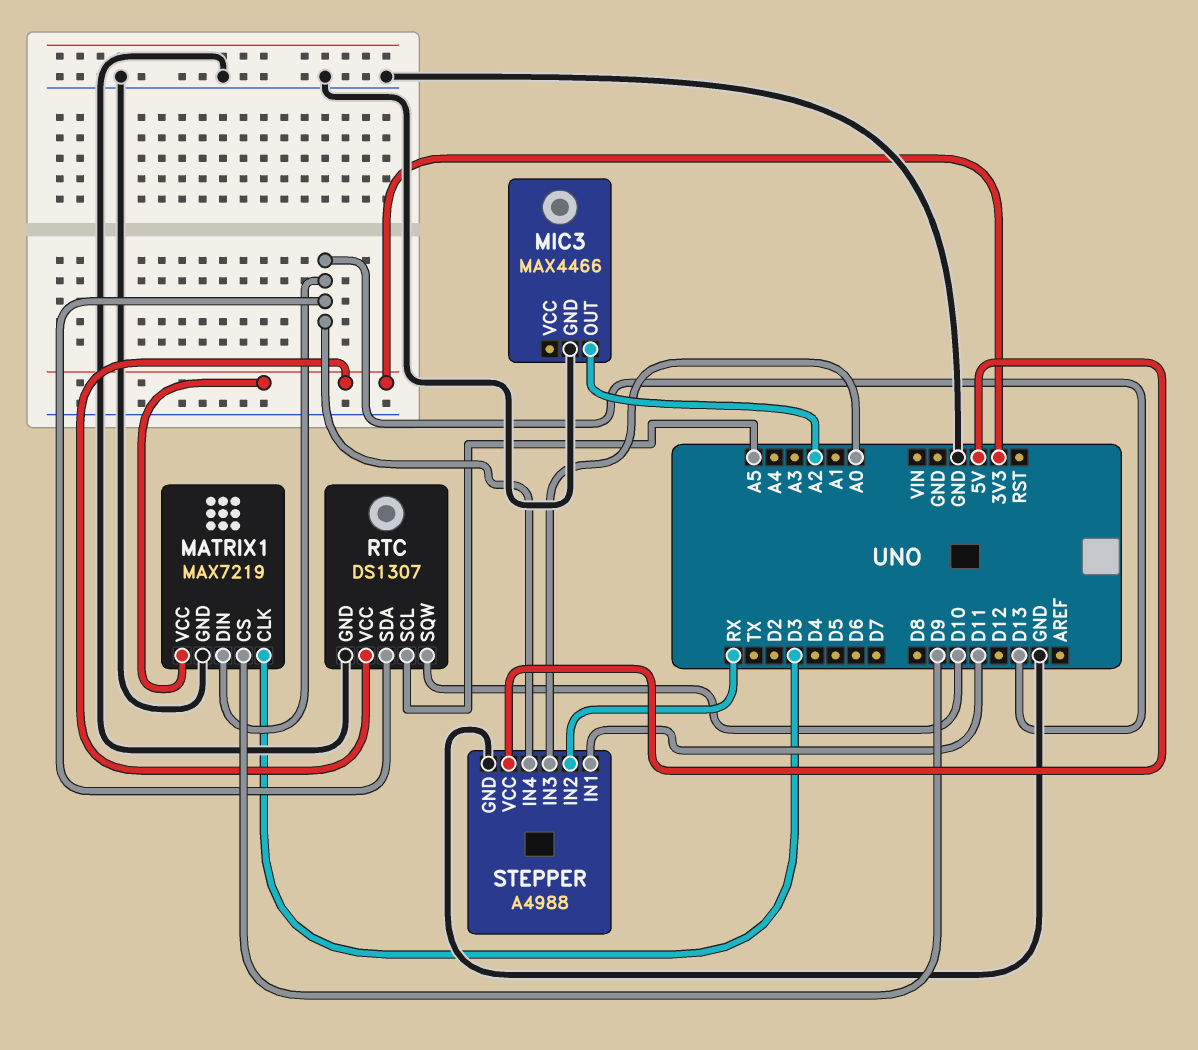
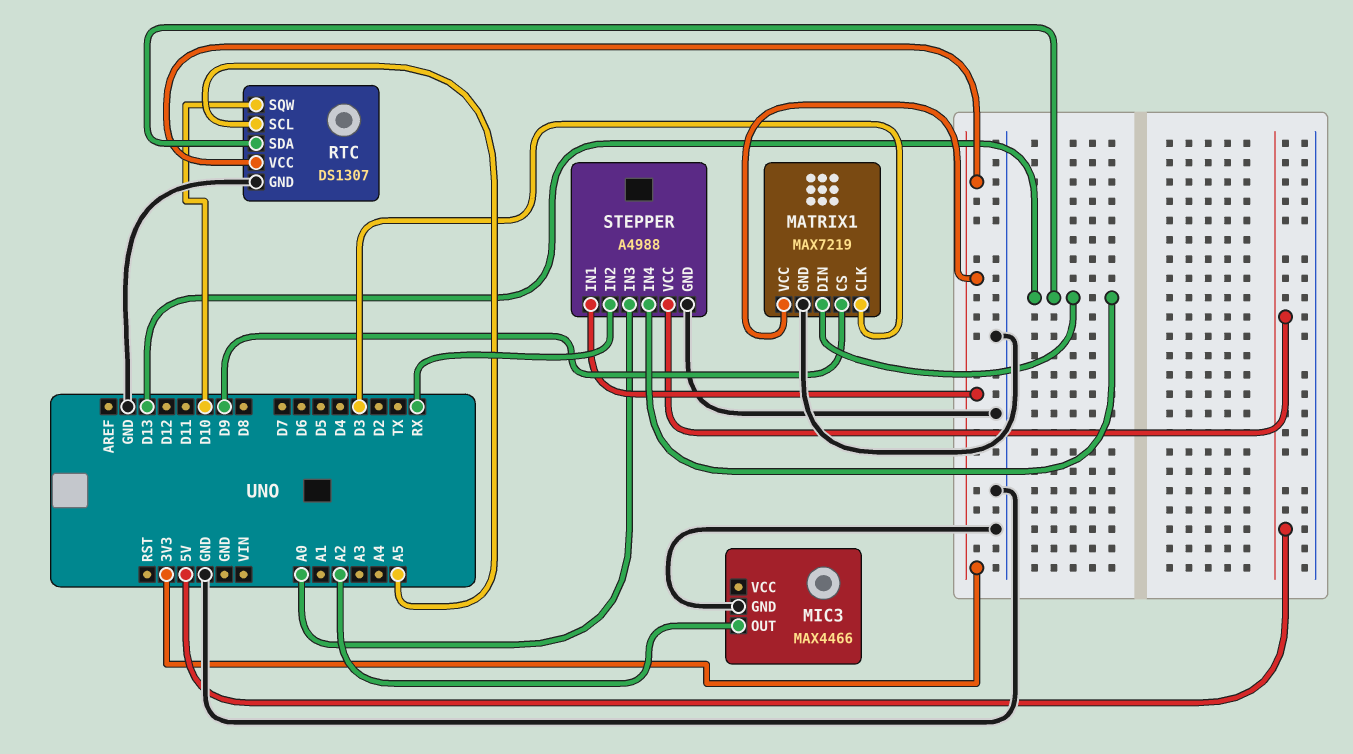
STEPPER pin IN1: D11 -> 3V3

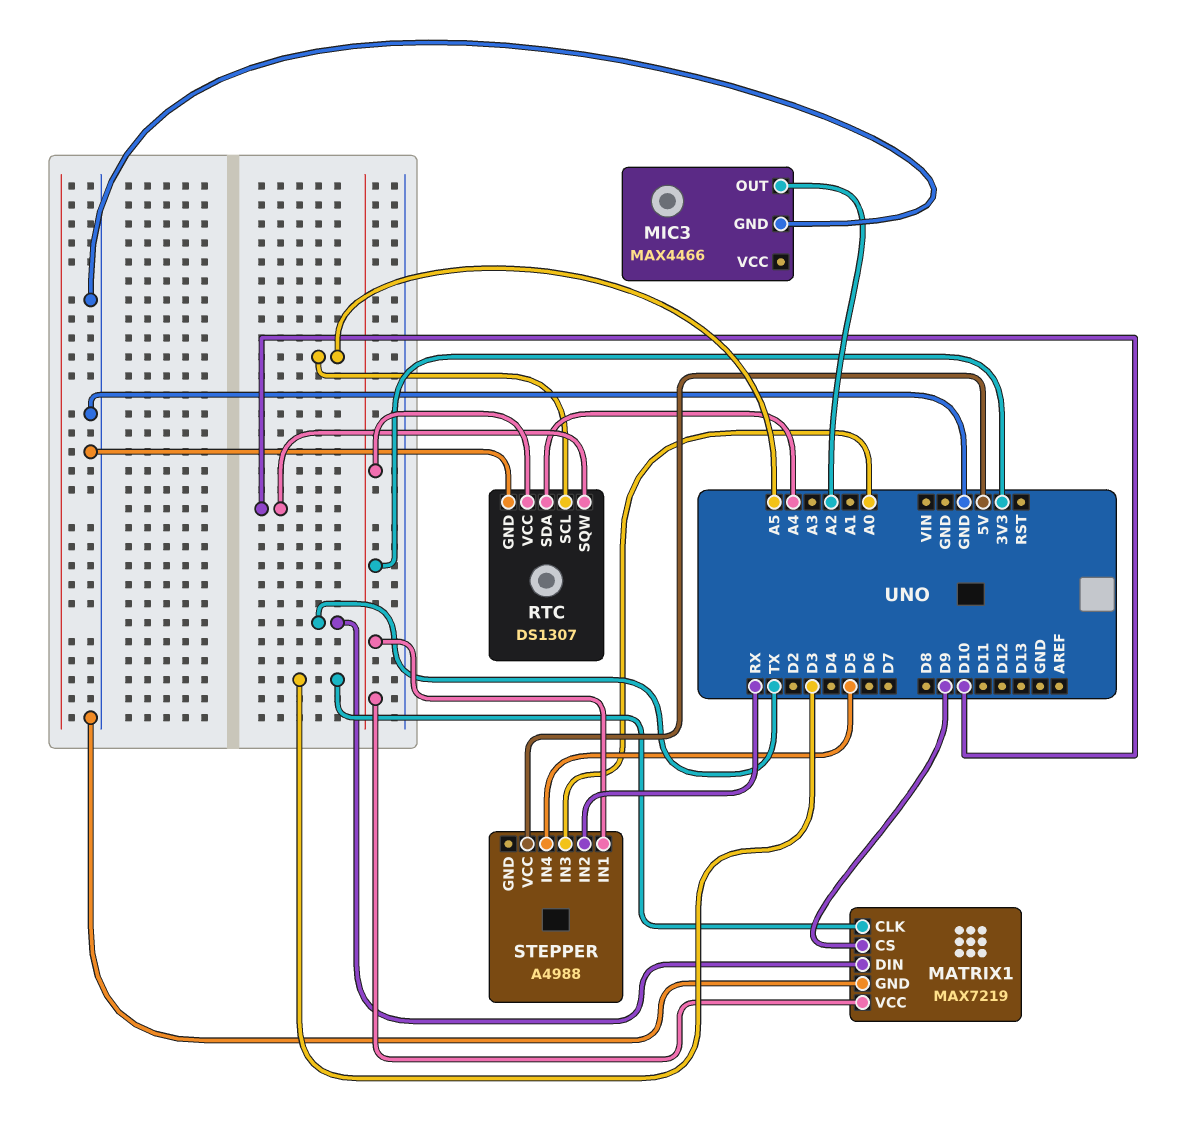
MATRIX1 pin DIN: D13 -> TX
RTC pin SDA: D13 -> A4
STEPPER pin GND: GND -> none
STEPPER pin IN4: D13 -> D5

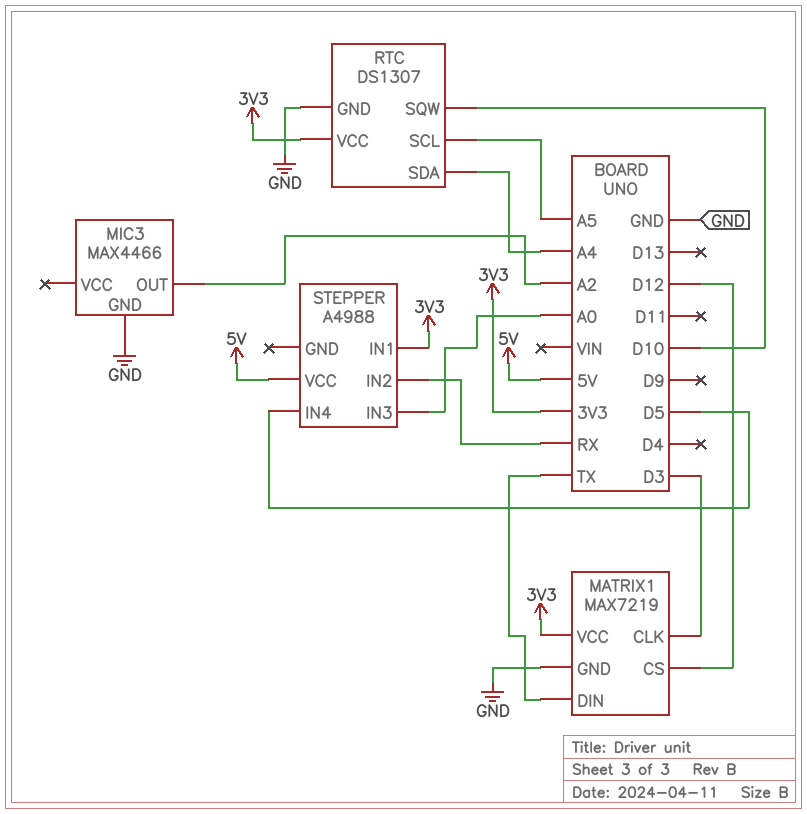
MATRIX1 pin CS: D9 -> D12

